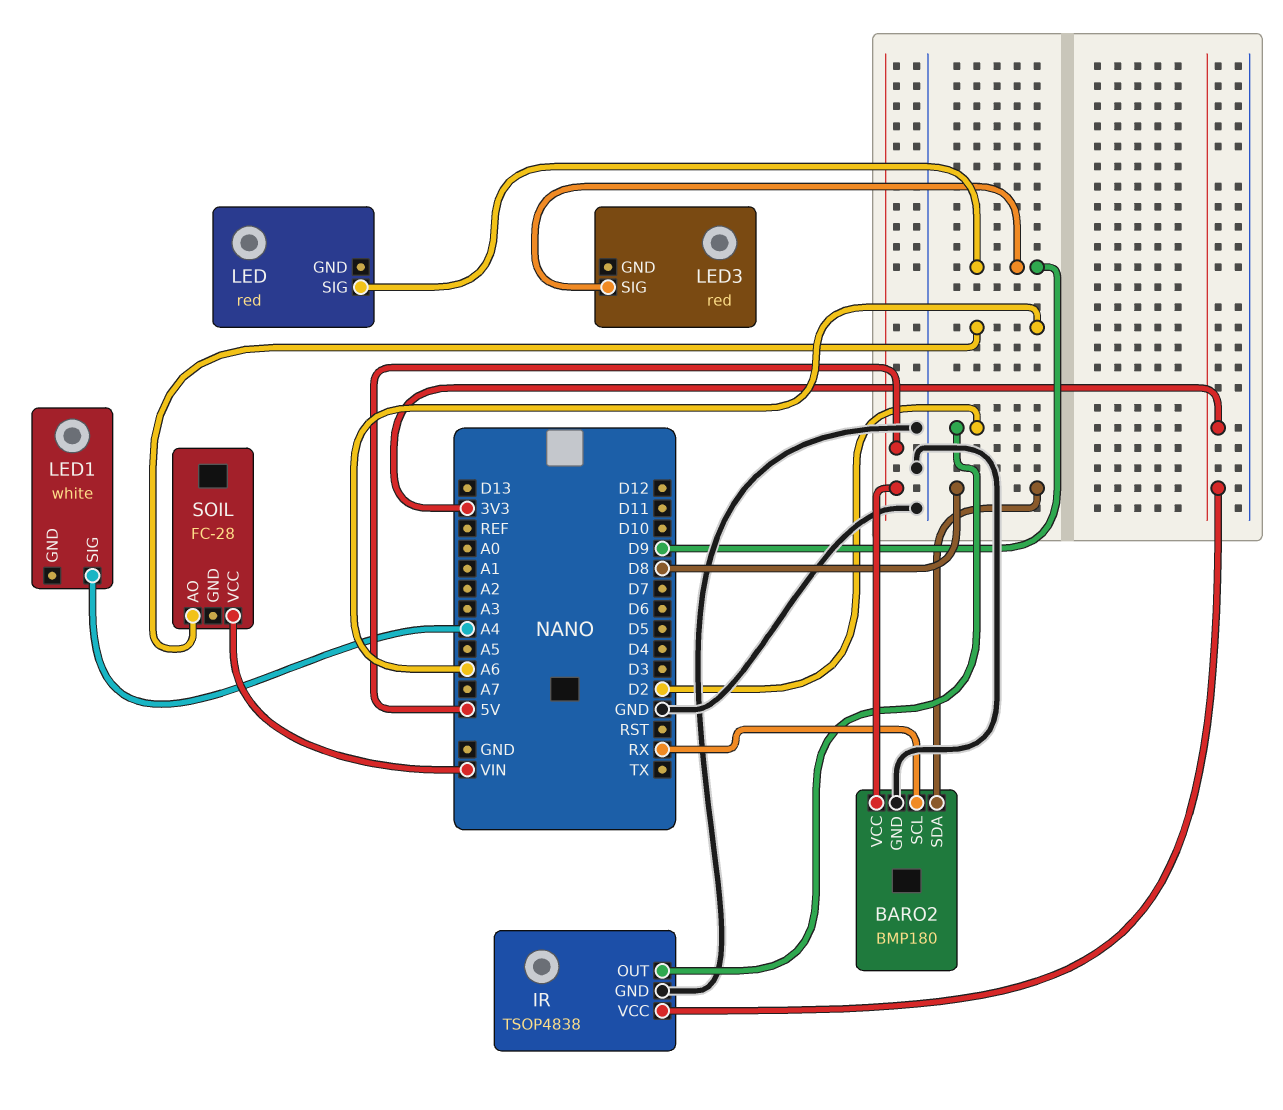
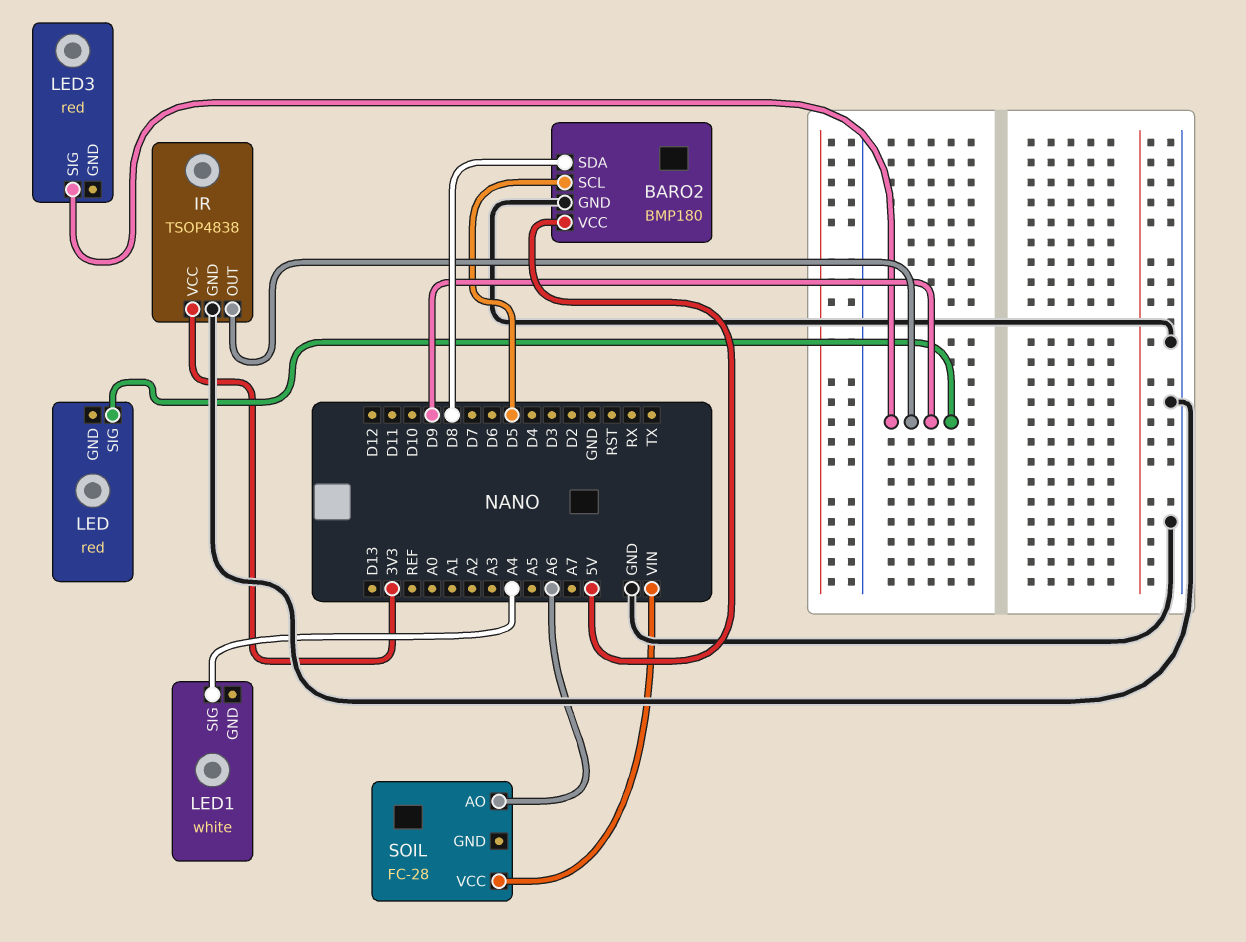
BARO2 pin SCL: RX -> D5
IR pin OUT: D2 -> D9

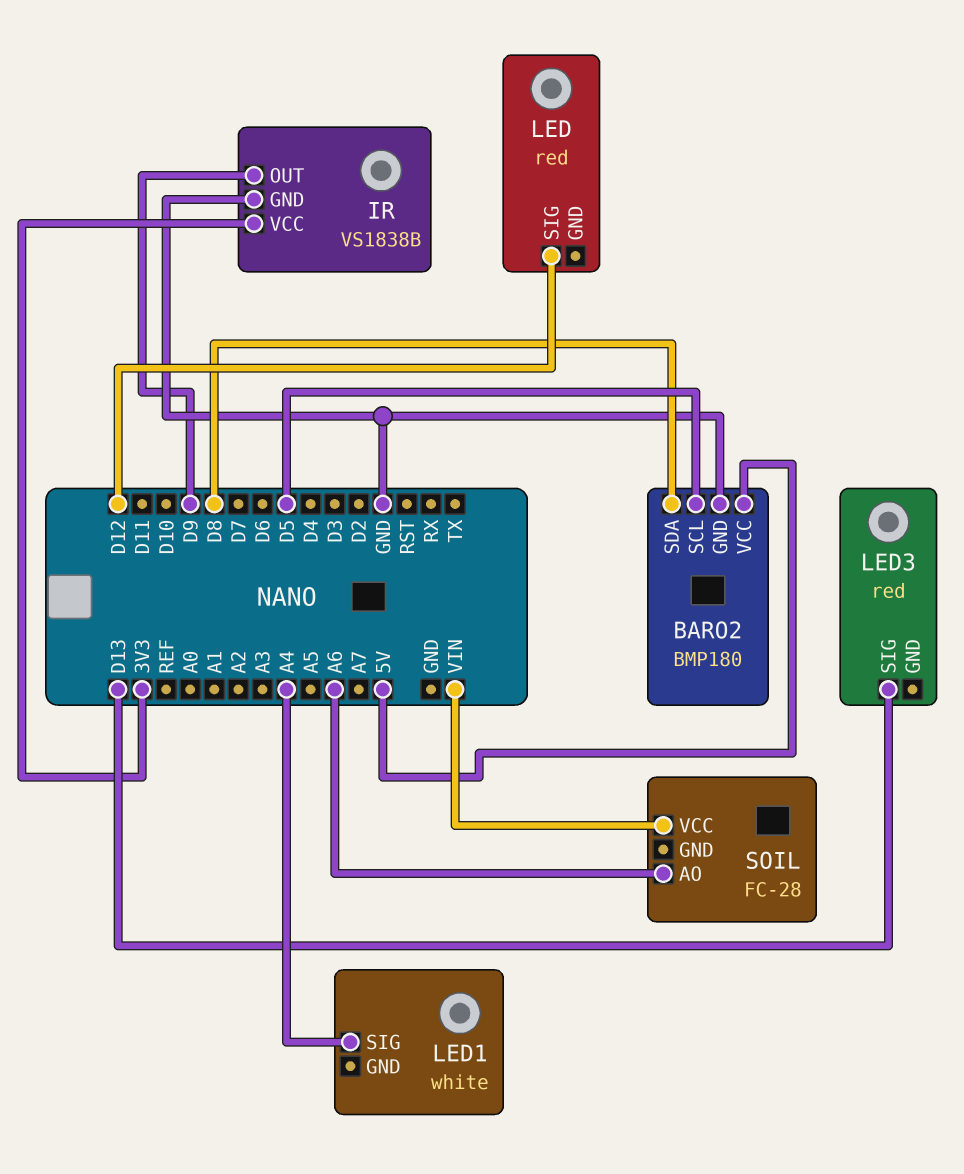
IR: TSOP4838 -> VS1838B
LED pin SIG: D9 -> D12
LED3 pin SIG: D9 -> D13

